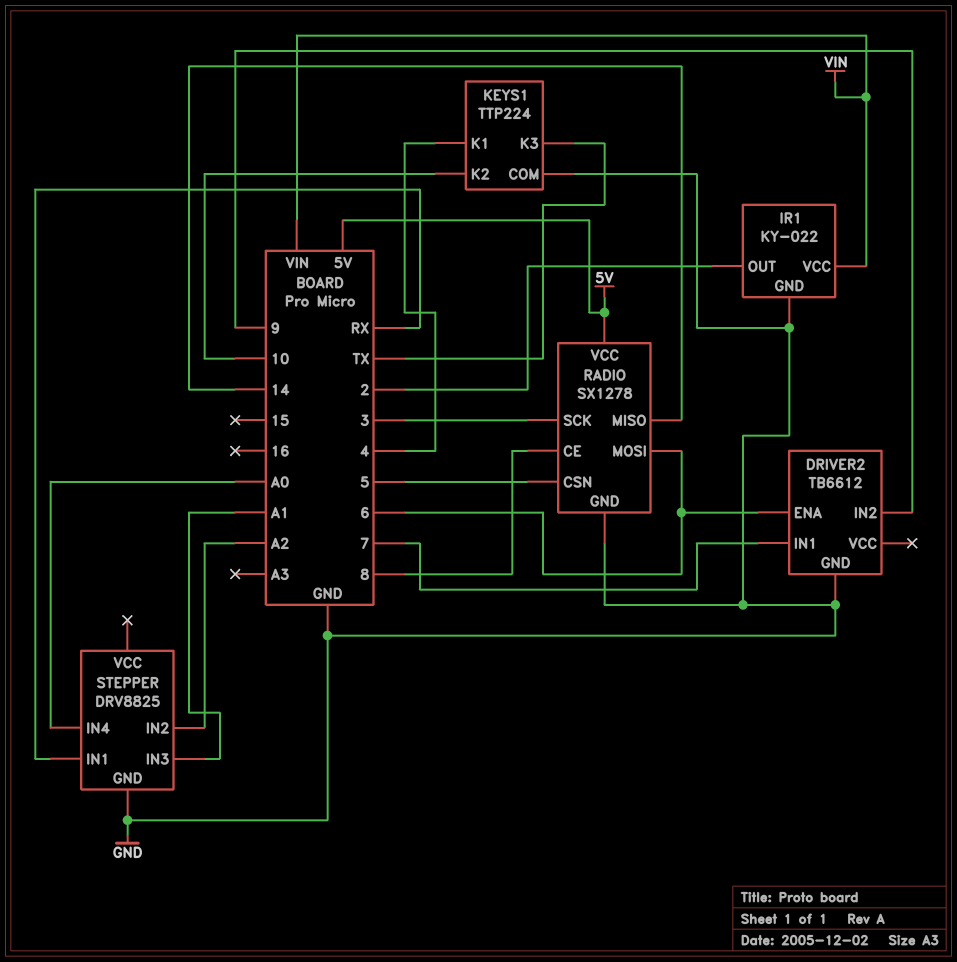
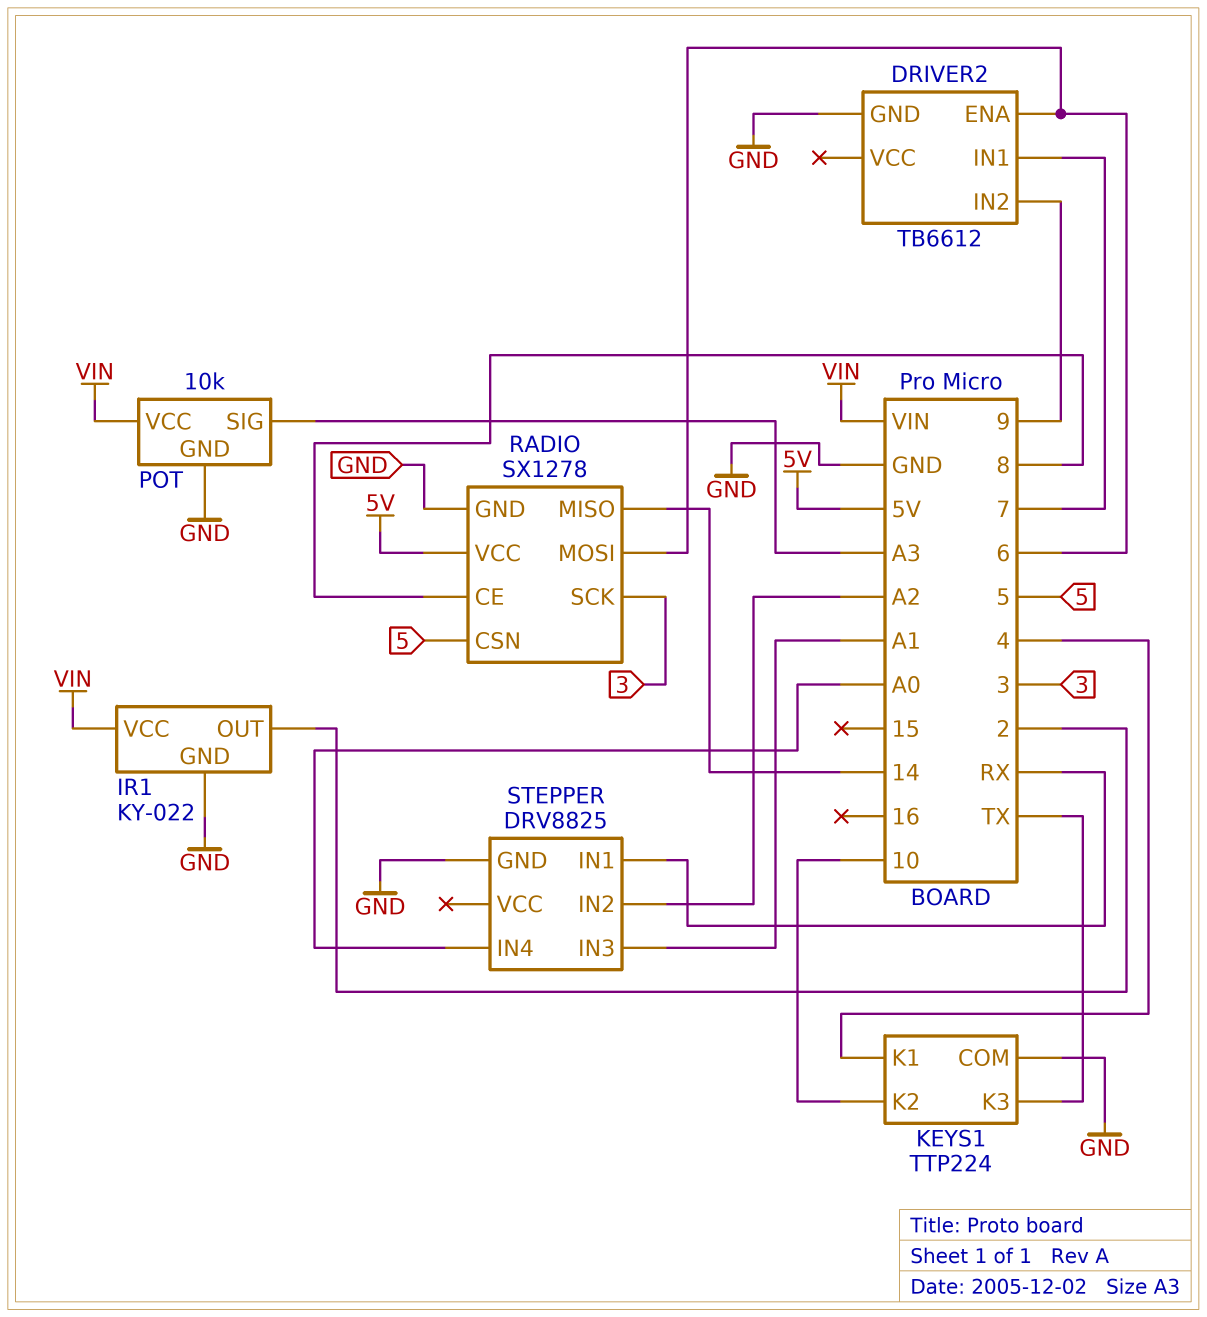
POT: none -> 10k
POT pin GND: none -> GND
POT pin SIG: none -> A3
POT pin VCC: none -> VIN

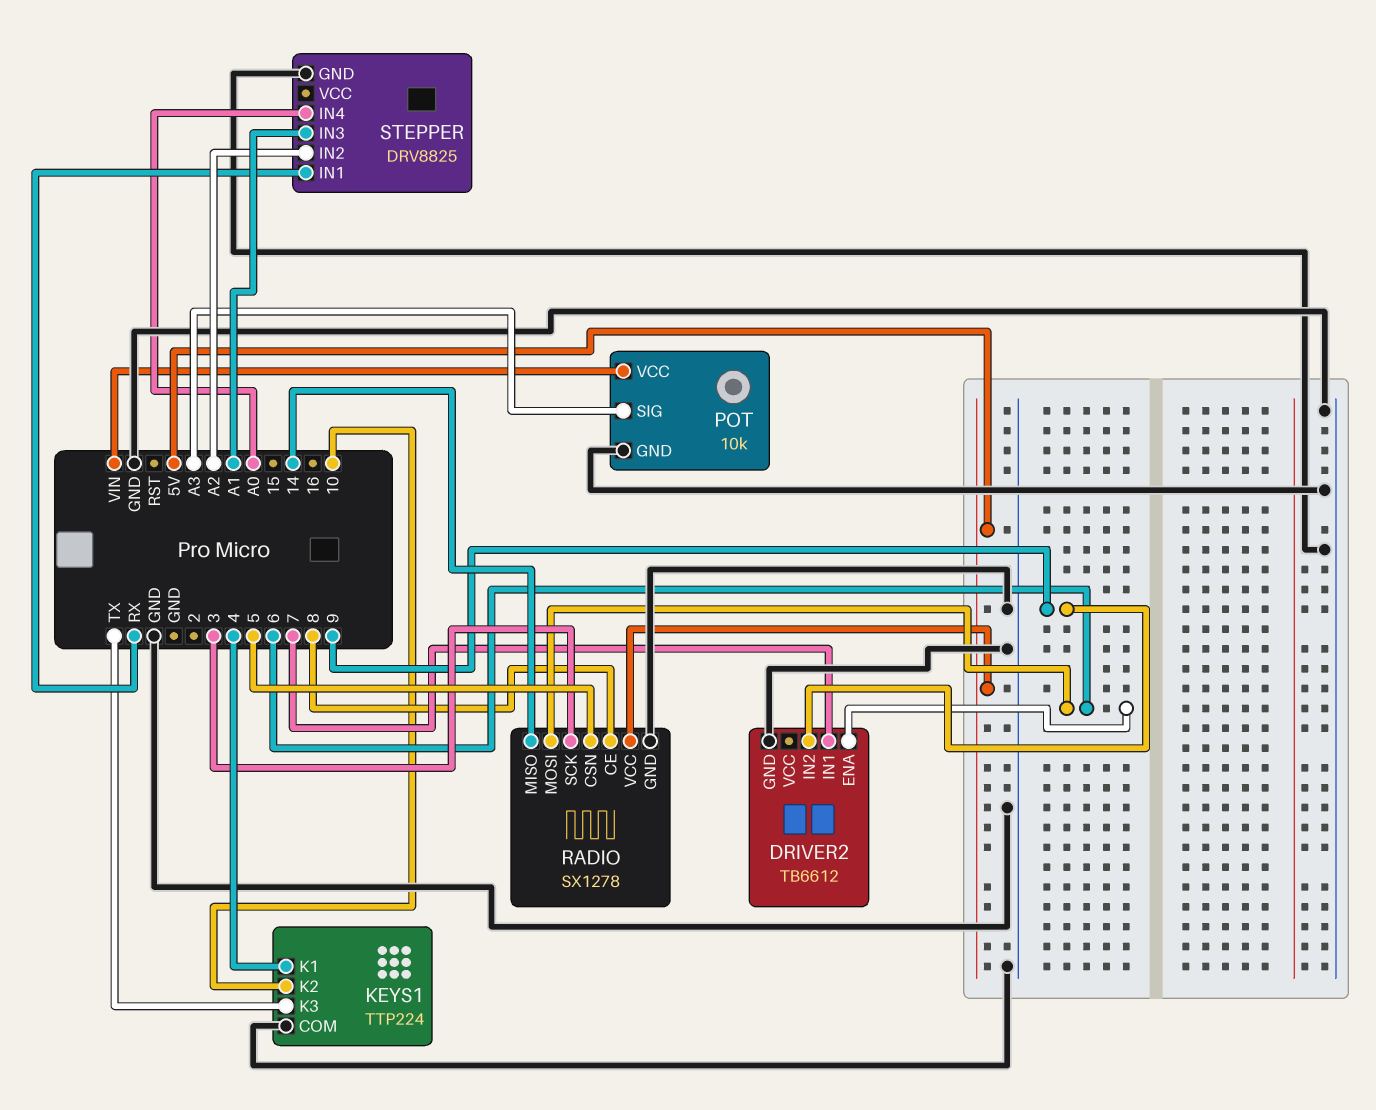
IR1: KY-022 -> none
IR1 pin GND: GND -> none
IR1 pin OUT: 2 -> none
IR1 pin VCC: VIN -> none

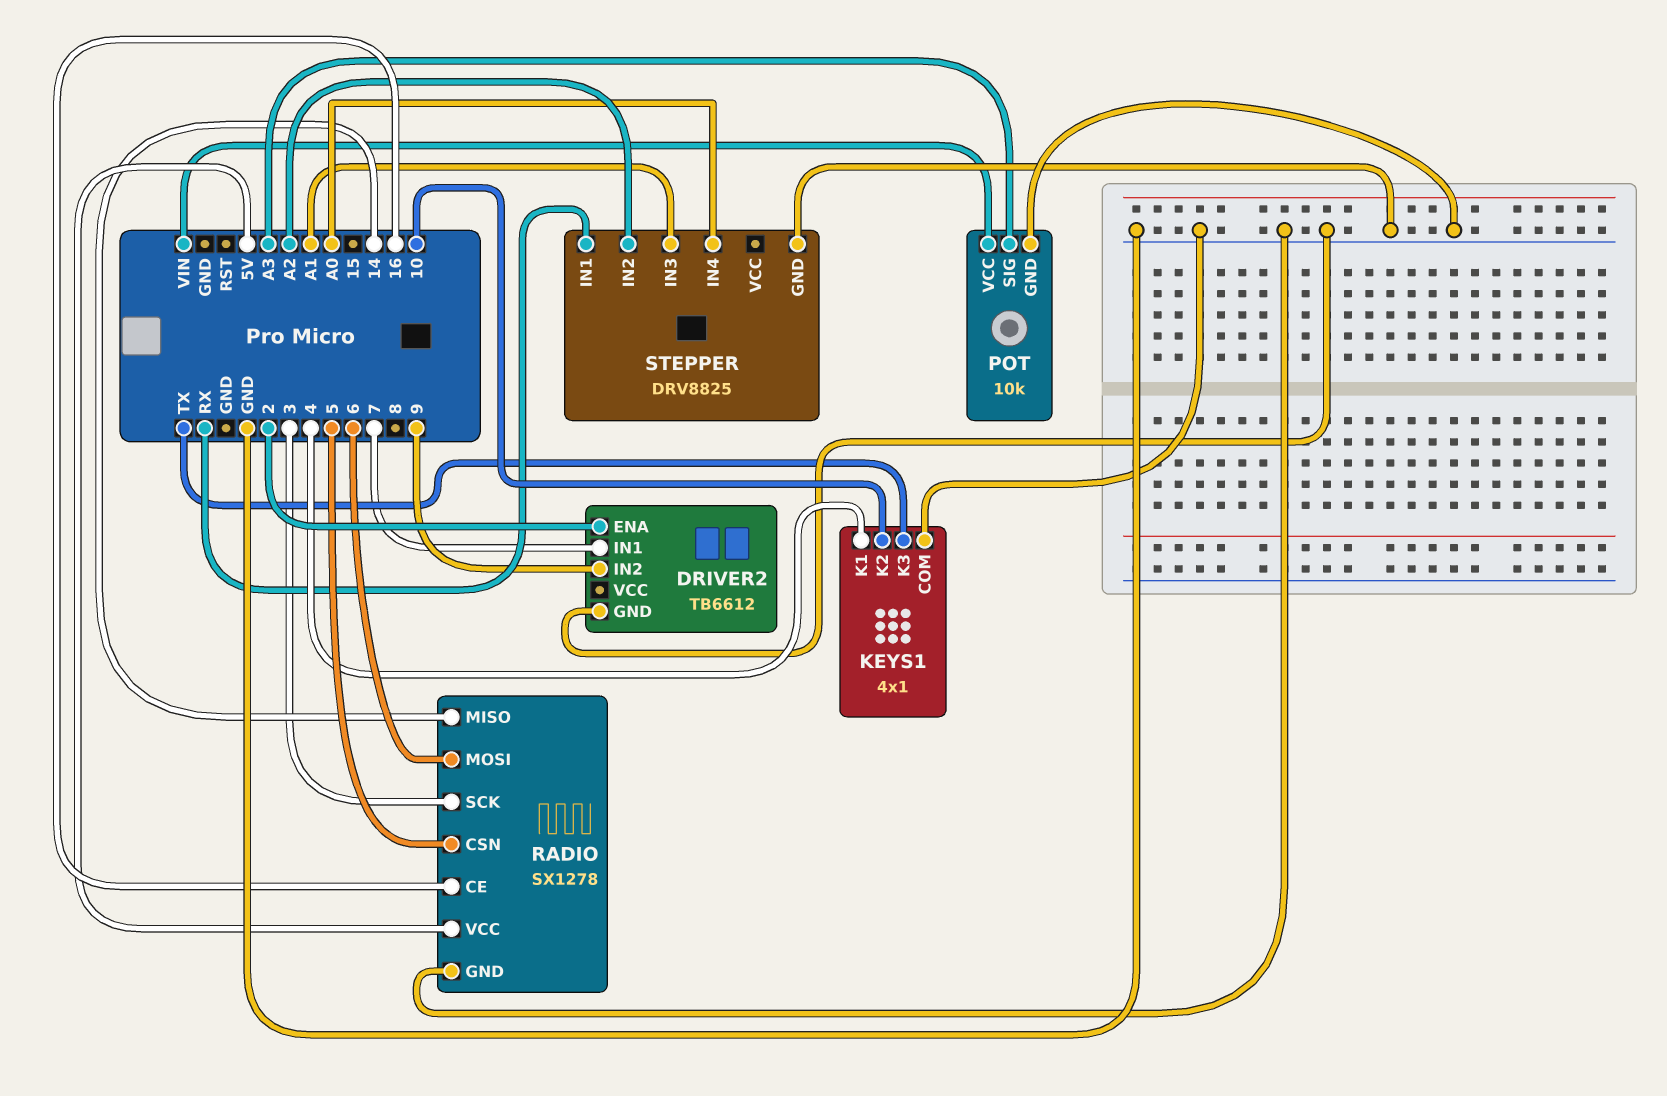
DRIVER2 pin ENA: 6 -> 2
KEYS1: TTP224 -> 4x1
RADIO pin CE: 8 -> 16

